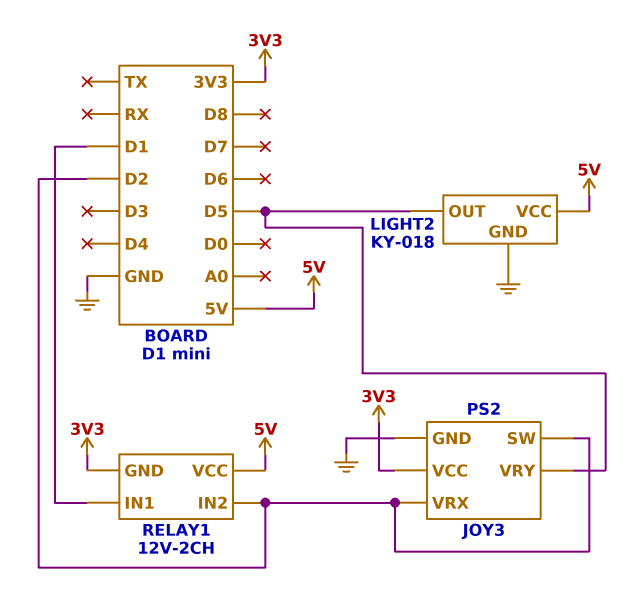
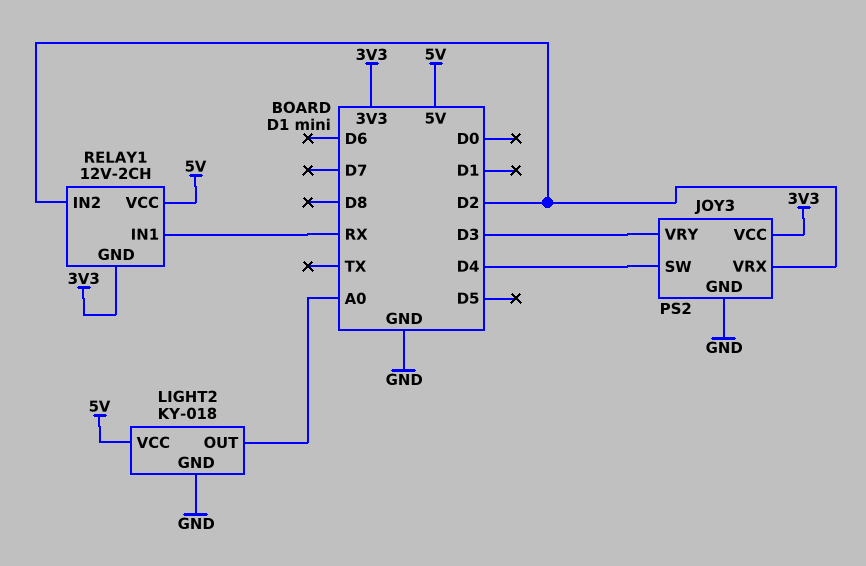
JOY3 pin SW: D2 -> D4
JOY3 pin VRY: D5 -> D3
LIGHT2 pin OUT: D5 -> A0
RELAY1 pin IN1: D1 -> RX

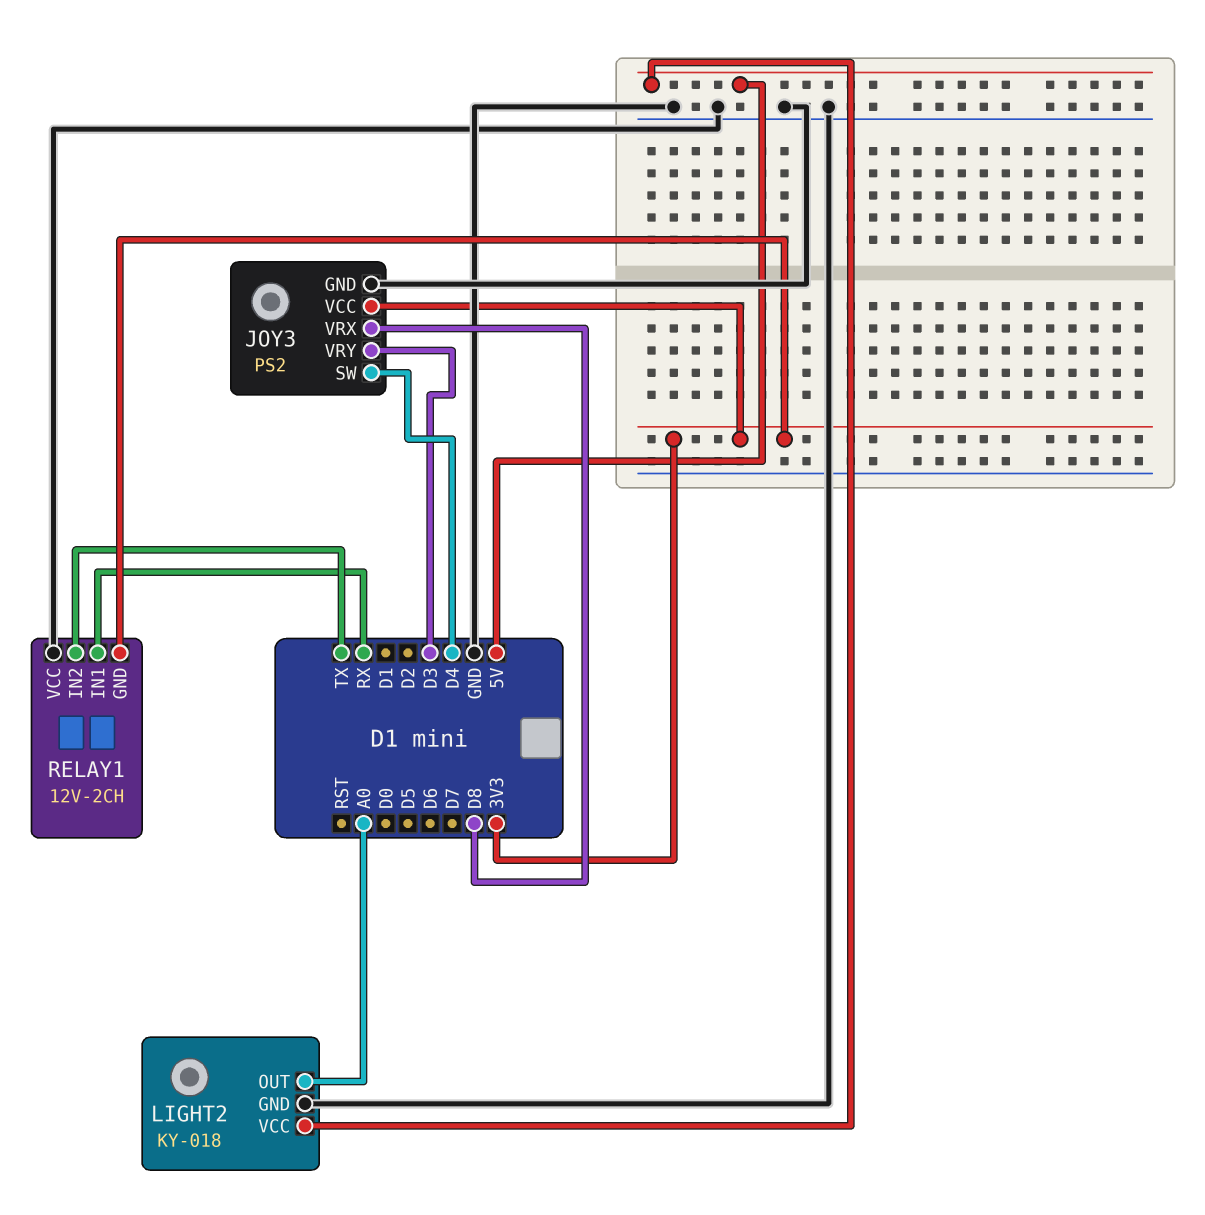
JOY3 pin VRX: D2 -> D8
RELAY1 pin IN2: D2 -> TX
RELAY1 pin VCC: 5V -> GND

